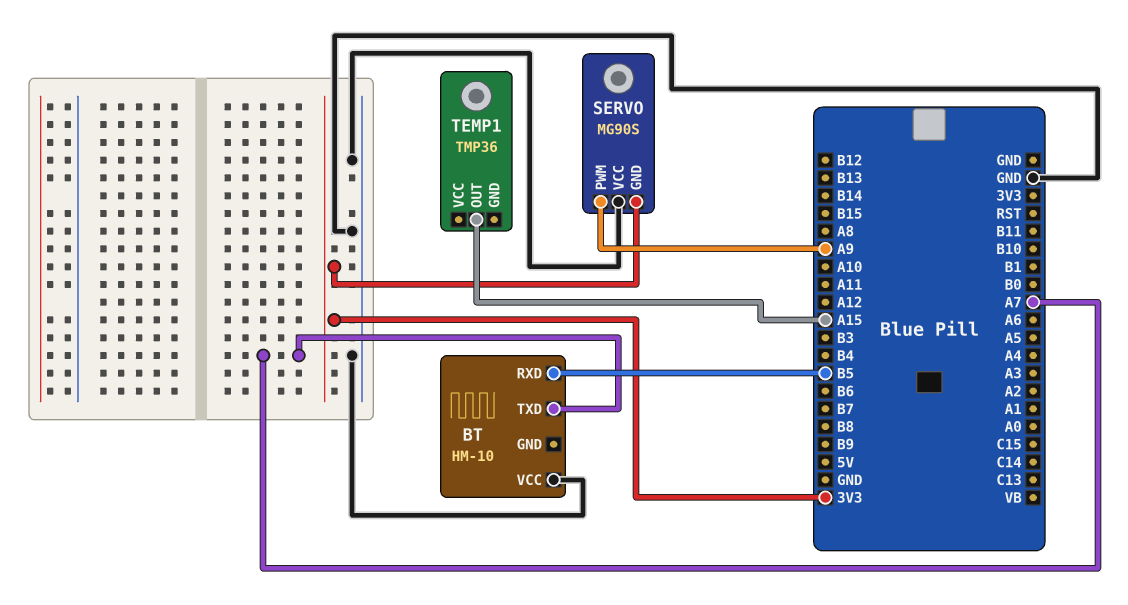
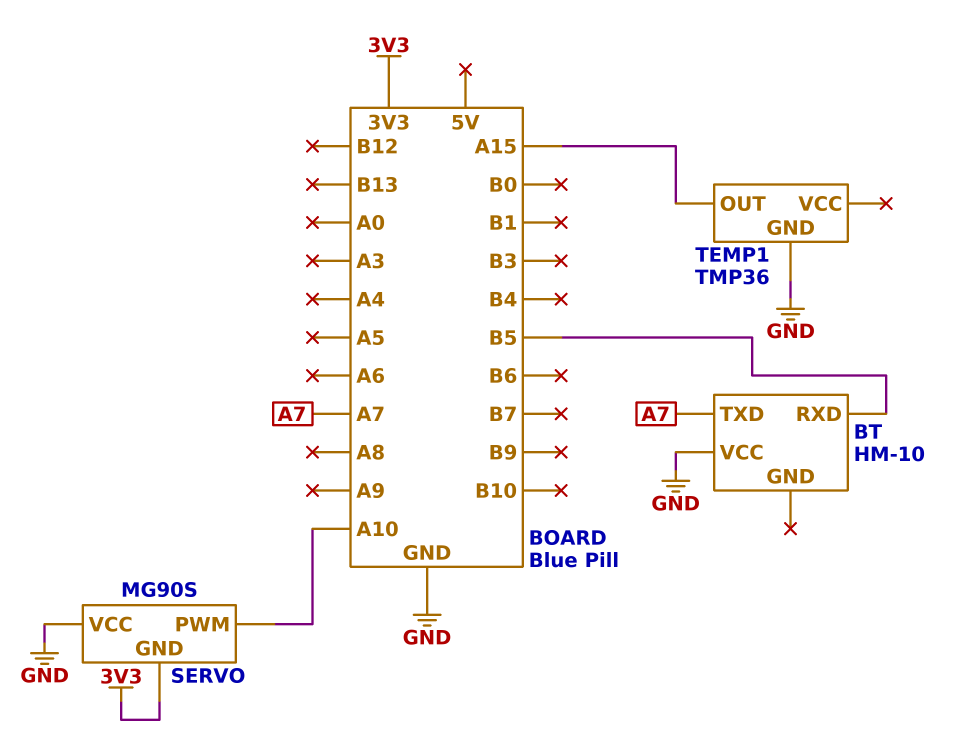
SERVO pin PWM: A9 -> A10
TEMP1 pin GND: none -> GND

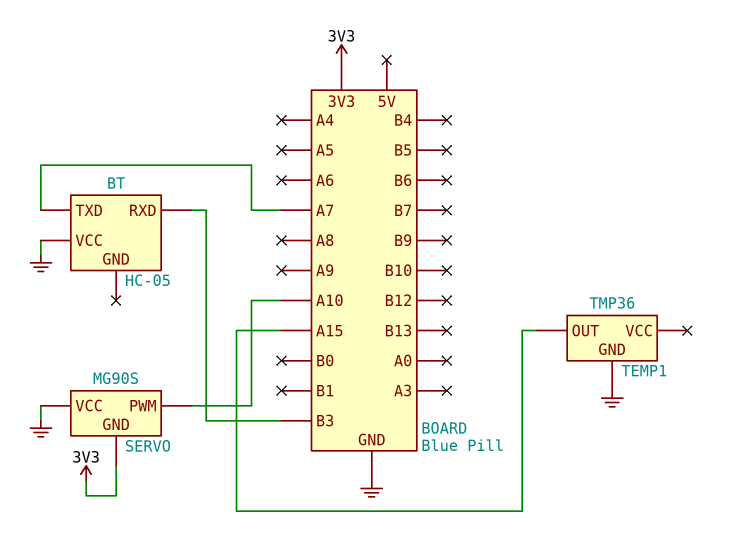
BT: HM-10 -> HC-05
BT pin RXD: B5 -> B3

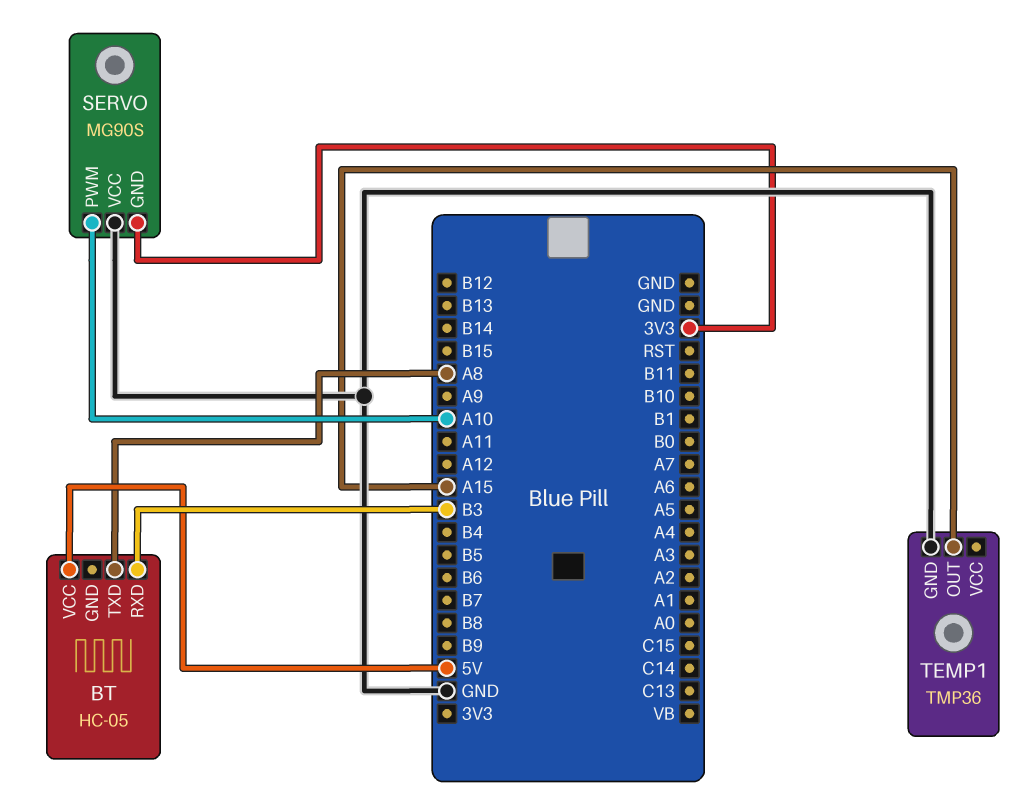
BT pin TXD: A7 -> A8
BT pin VCC: GND -> 5V

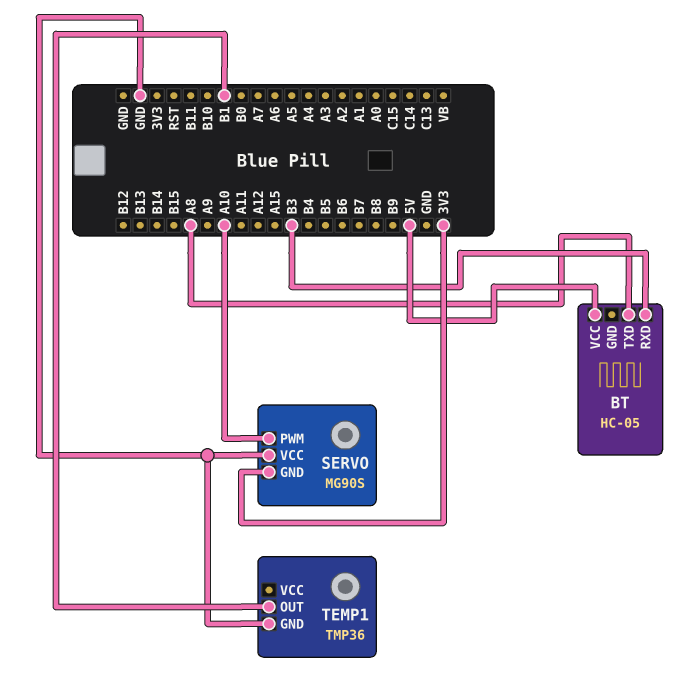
TEMP1 pin OUT: A15 -> B1

